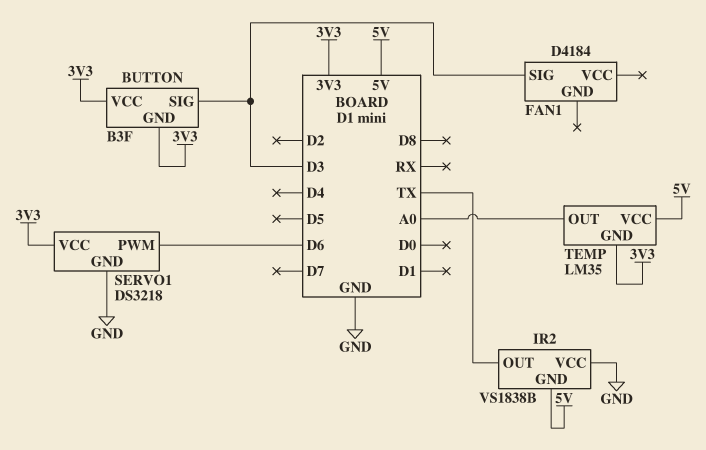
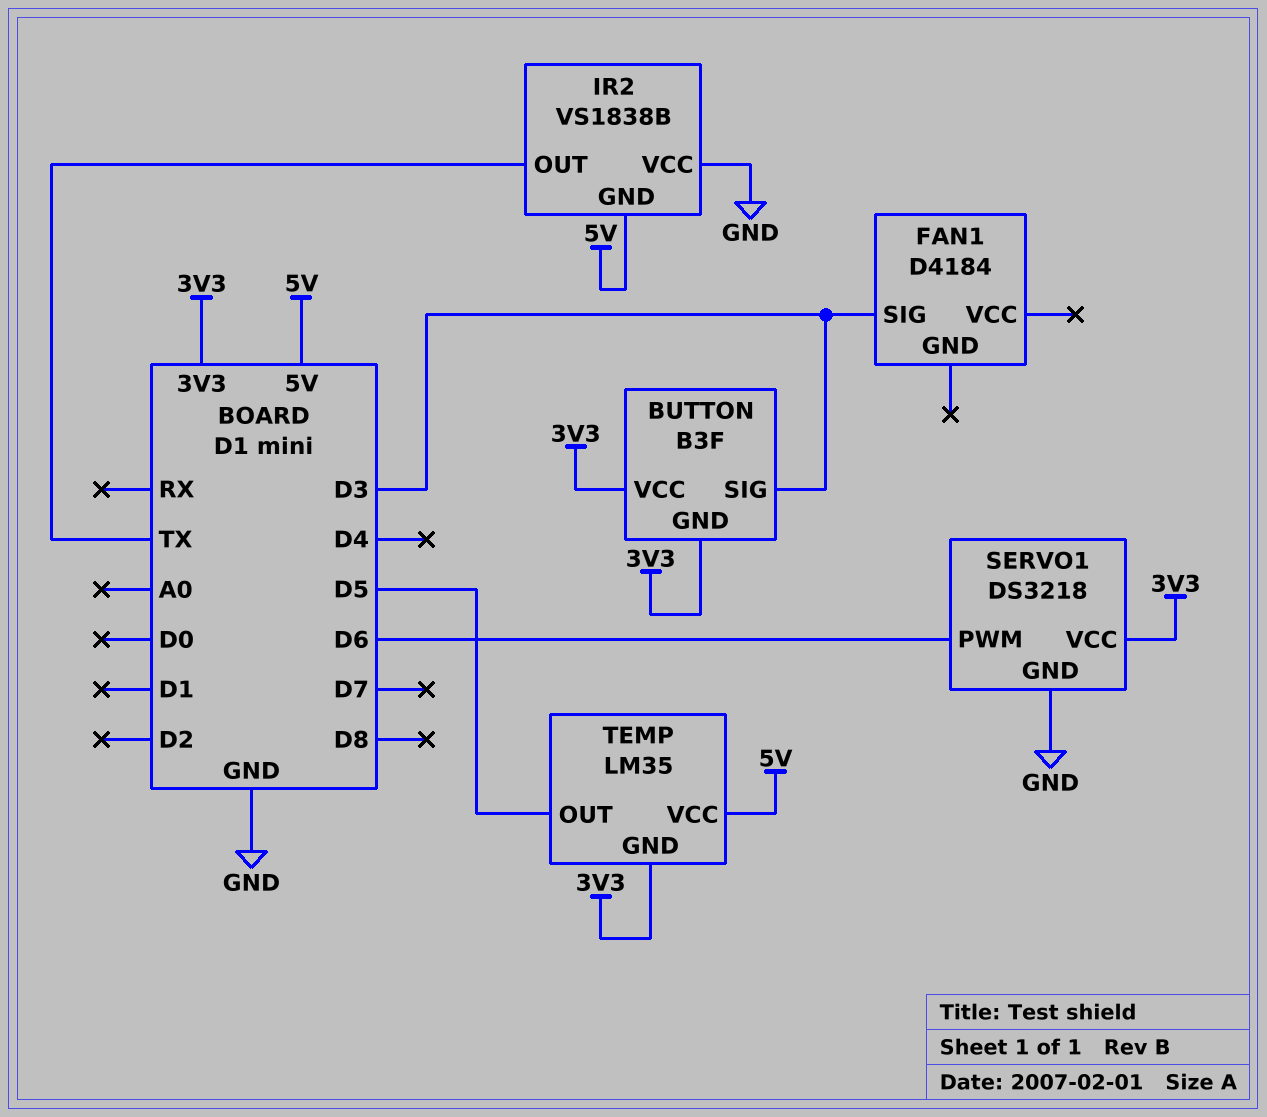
TEMP pin OUT: A0 -> D5

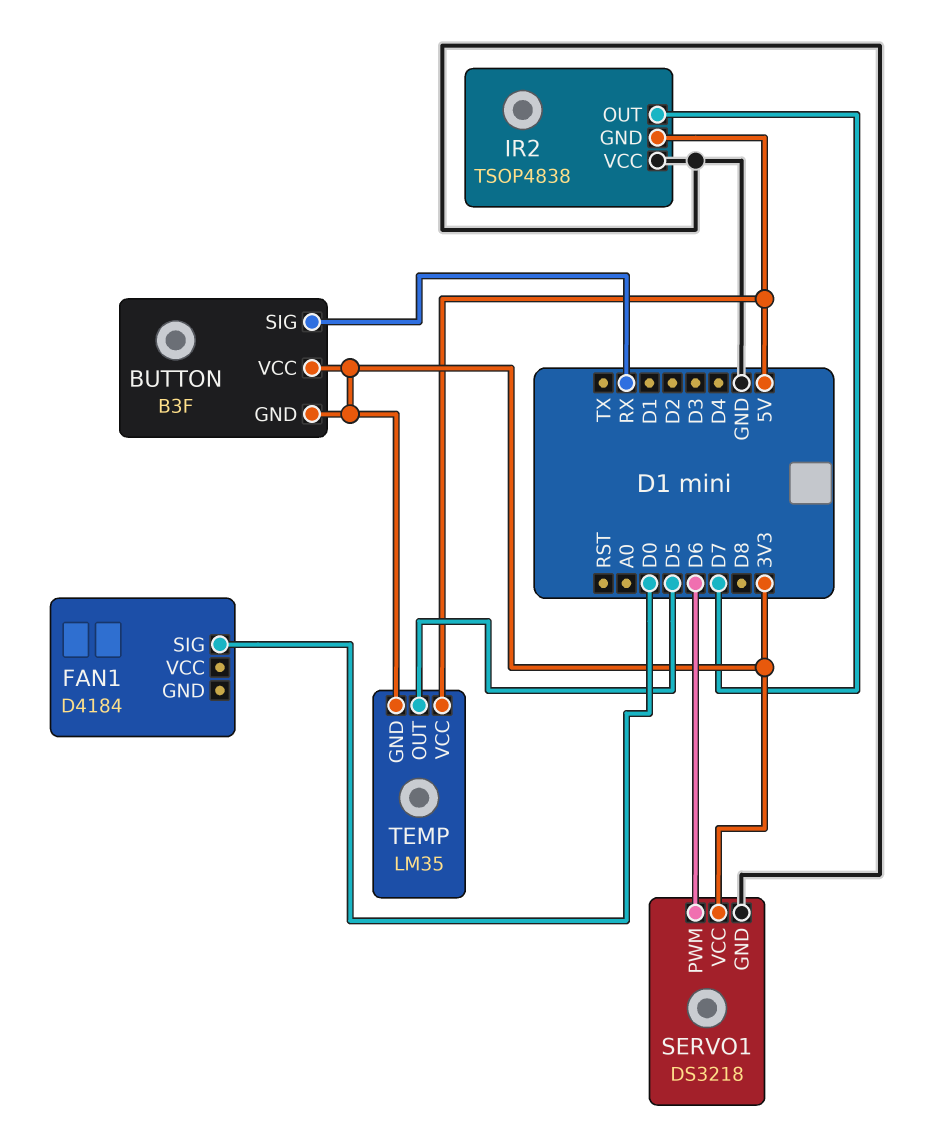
BUTTON pin SIG: D3 -> RX
FAN1 pin SIG: D3 -> D0
IR2: VS1838B -> TSOP4838
IR2 pin OUT: TX -> D7

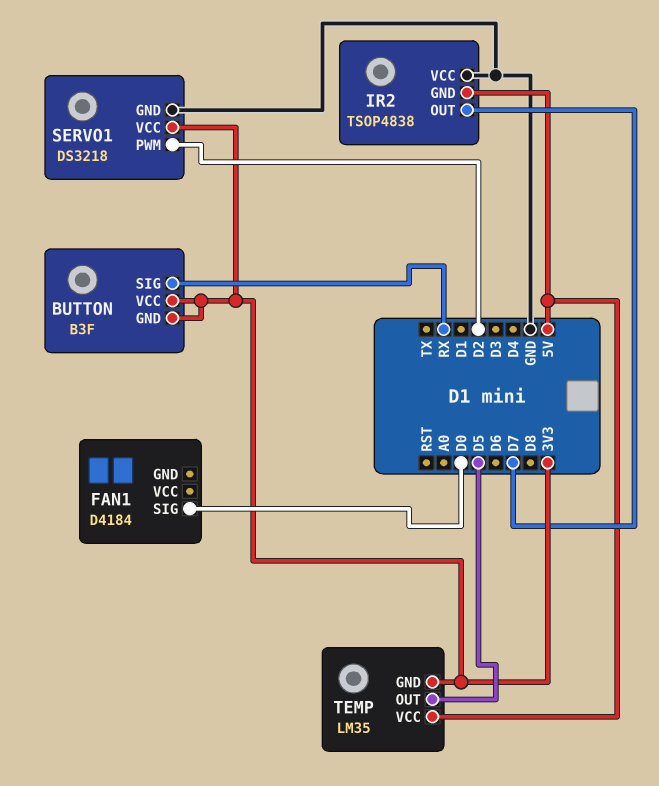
SERVO1 pin PWM: D6 -> D2

